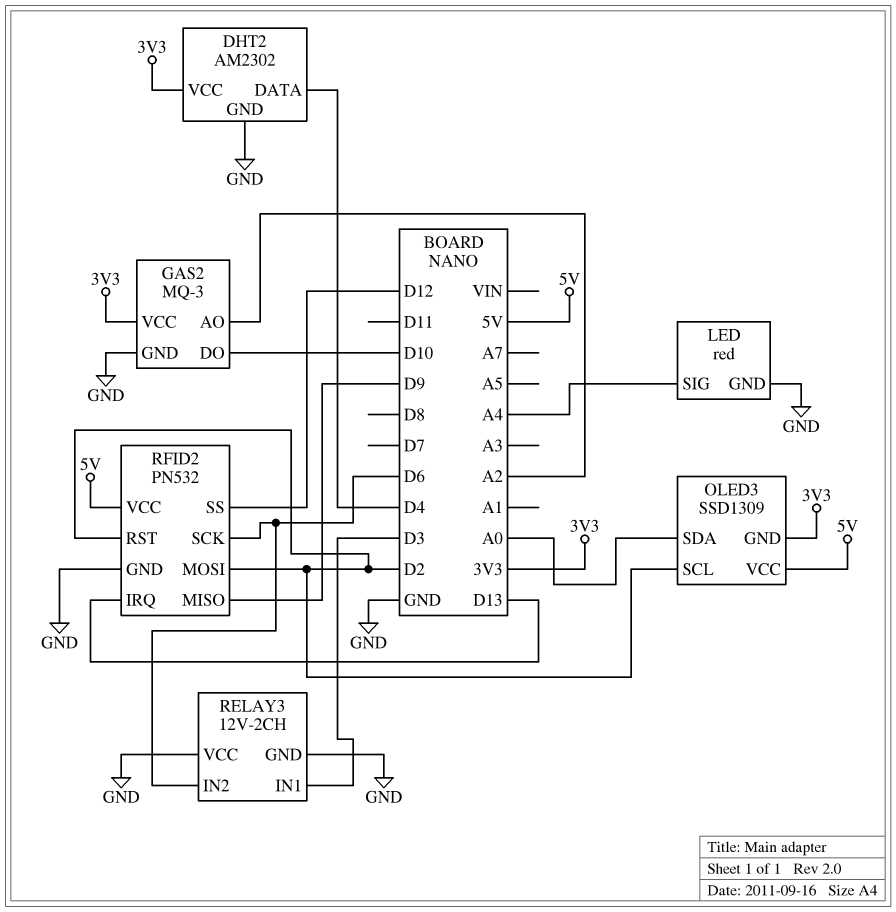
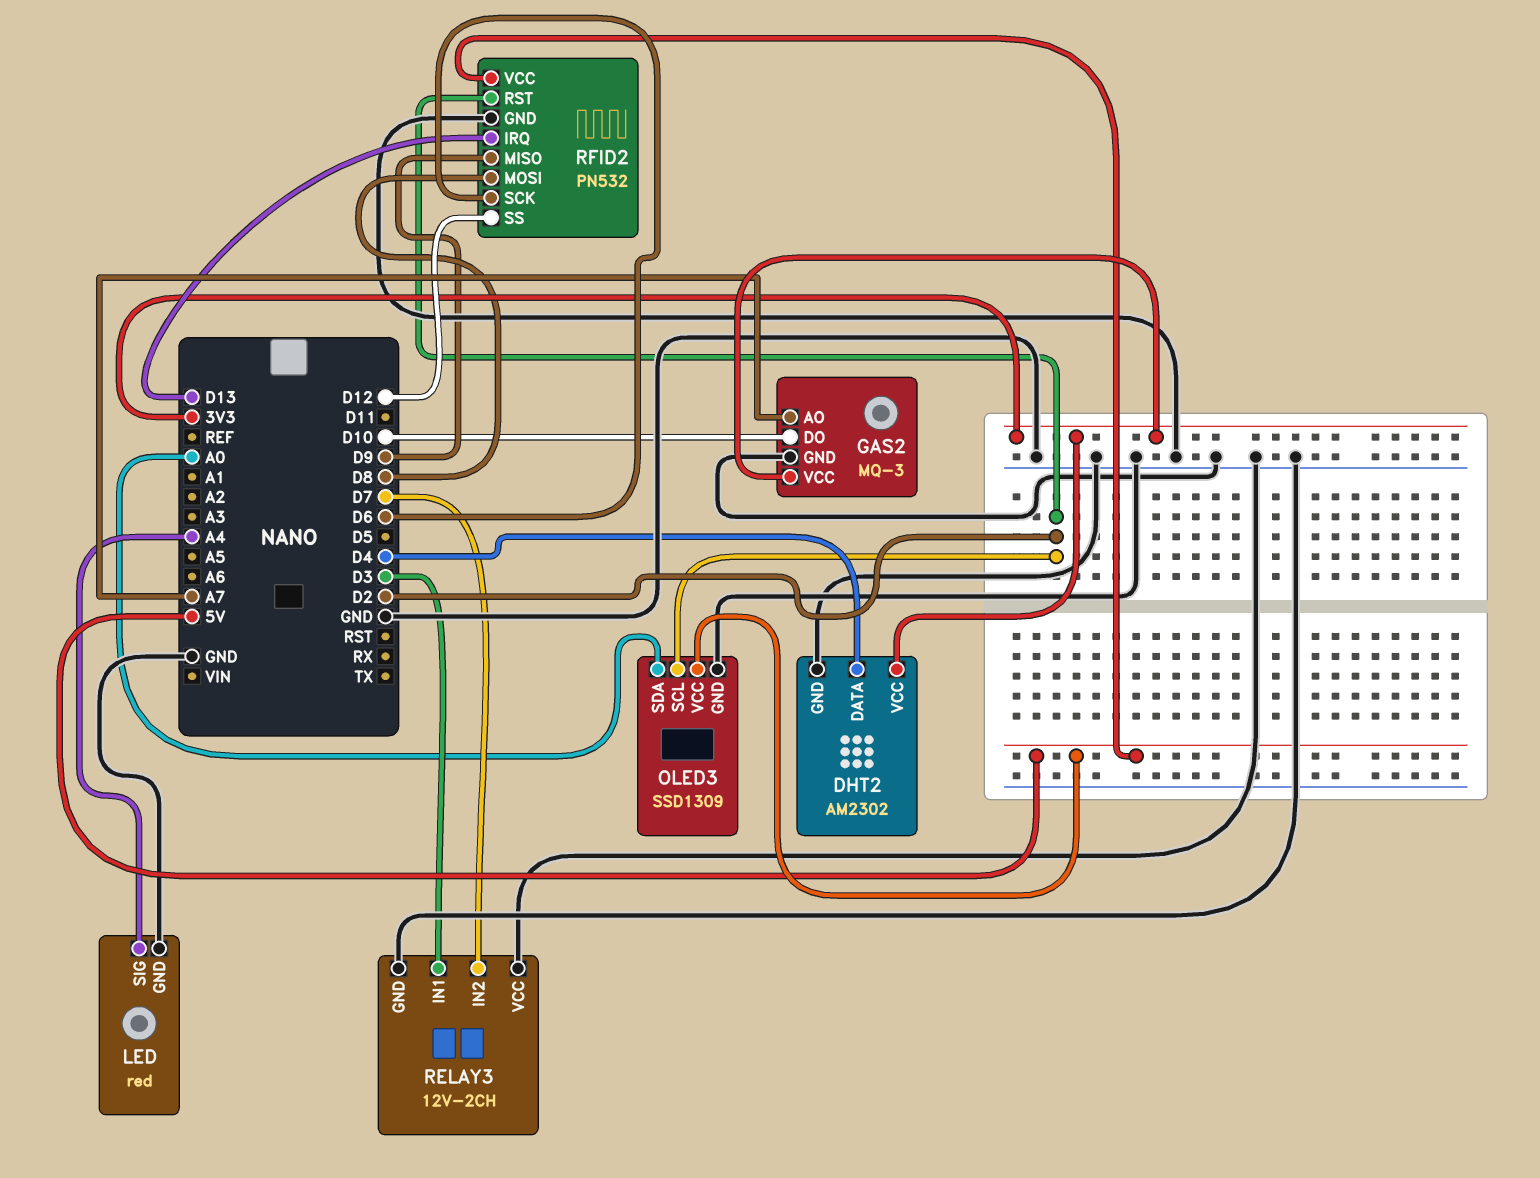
GAS2 pin AO: A2 -> A7
OLED3 pin GND: 3V3 -> GND
RELAY3 pin IN2: D6 -> D7
RFID2 pin MOSI: D2 -> D8

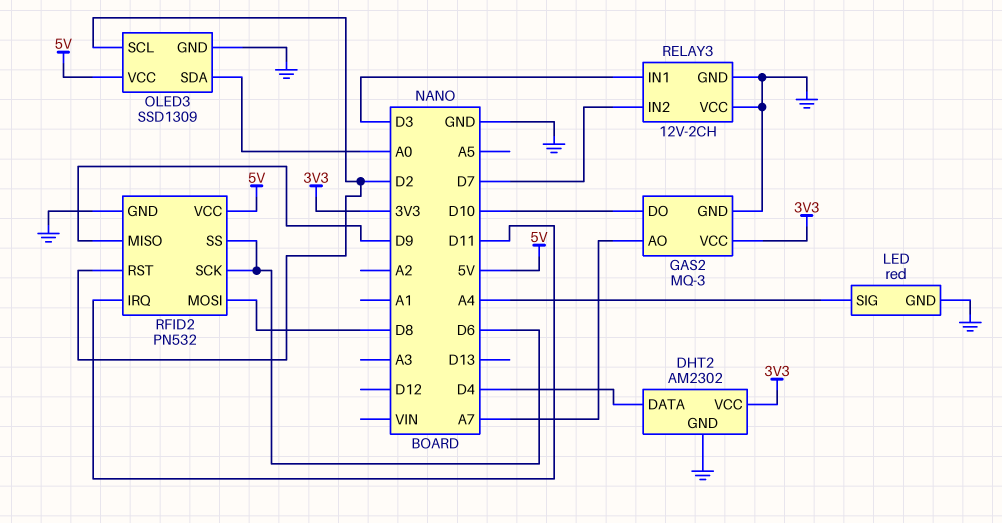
RFID2 pin IRQ: D13 -> D11
RFID2 pin SS: D12 -> D6

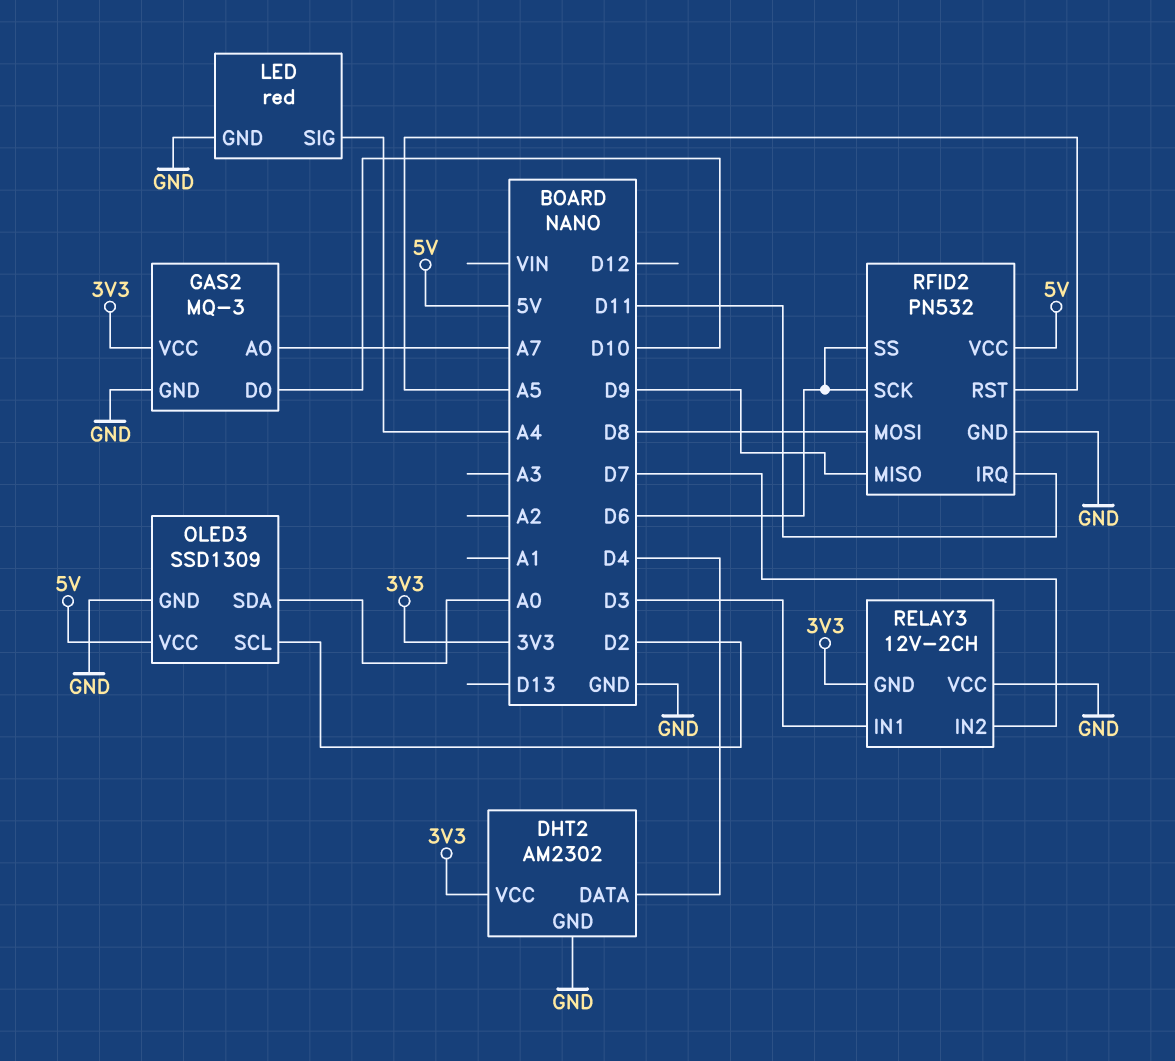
RELAY3 pin GND: GND -> 3V3
RFID2 pin RST: D2 -> A5

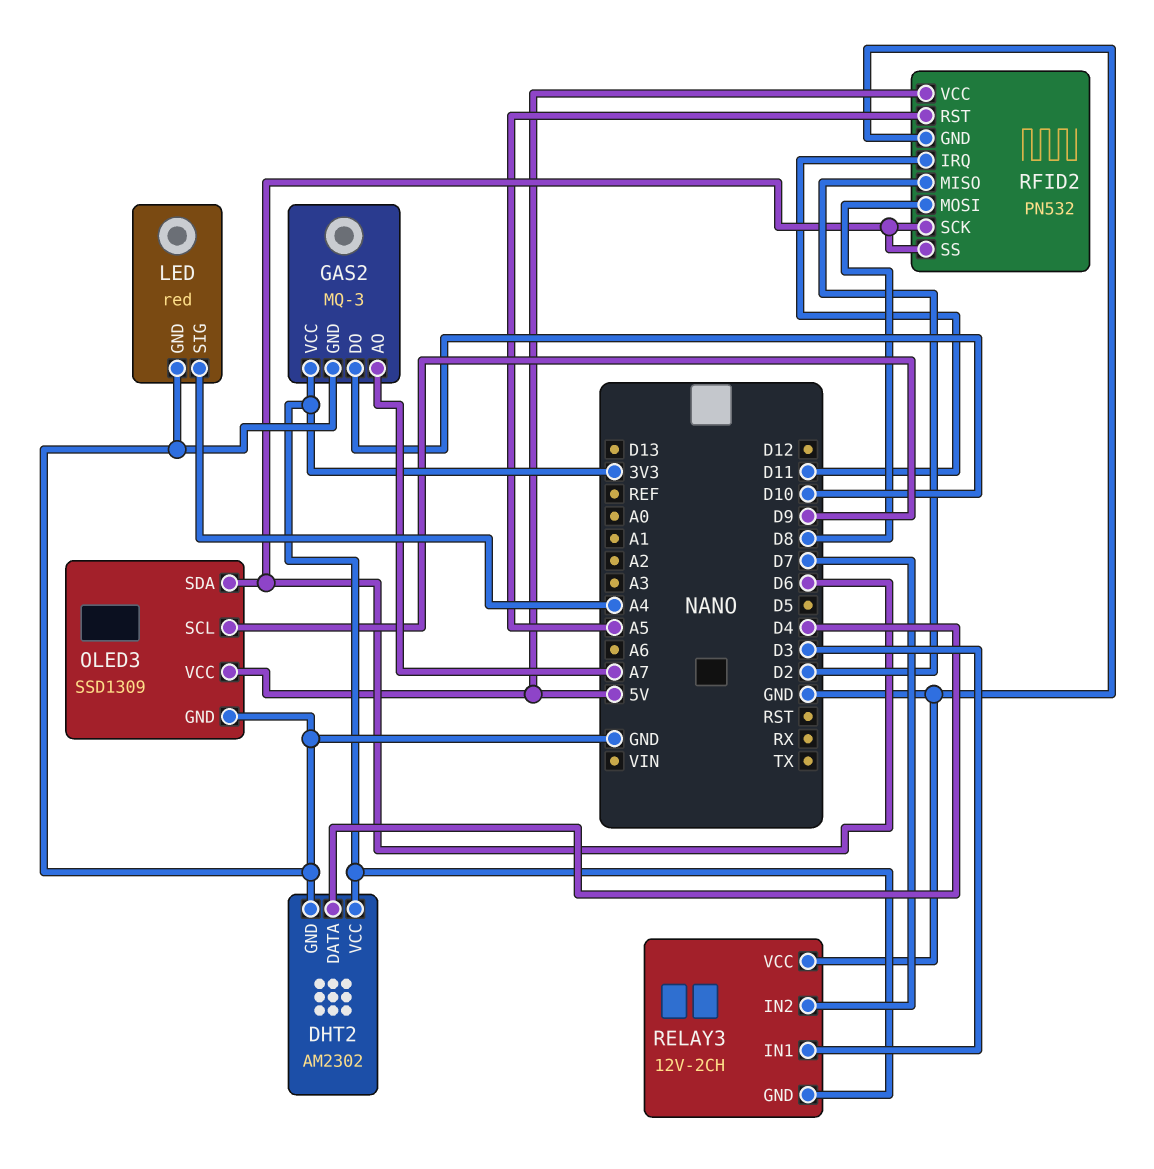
OLED3 pin SCL: D2 -> D9
OLED3 pin SDA: A0 -> D6
RFID2 pin MISO: D9 -> D2

